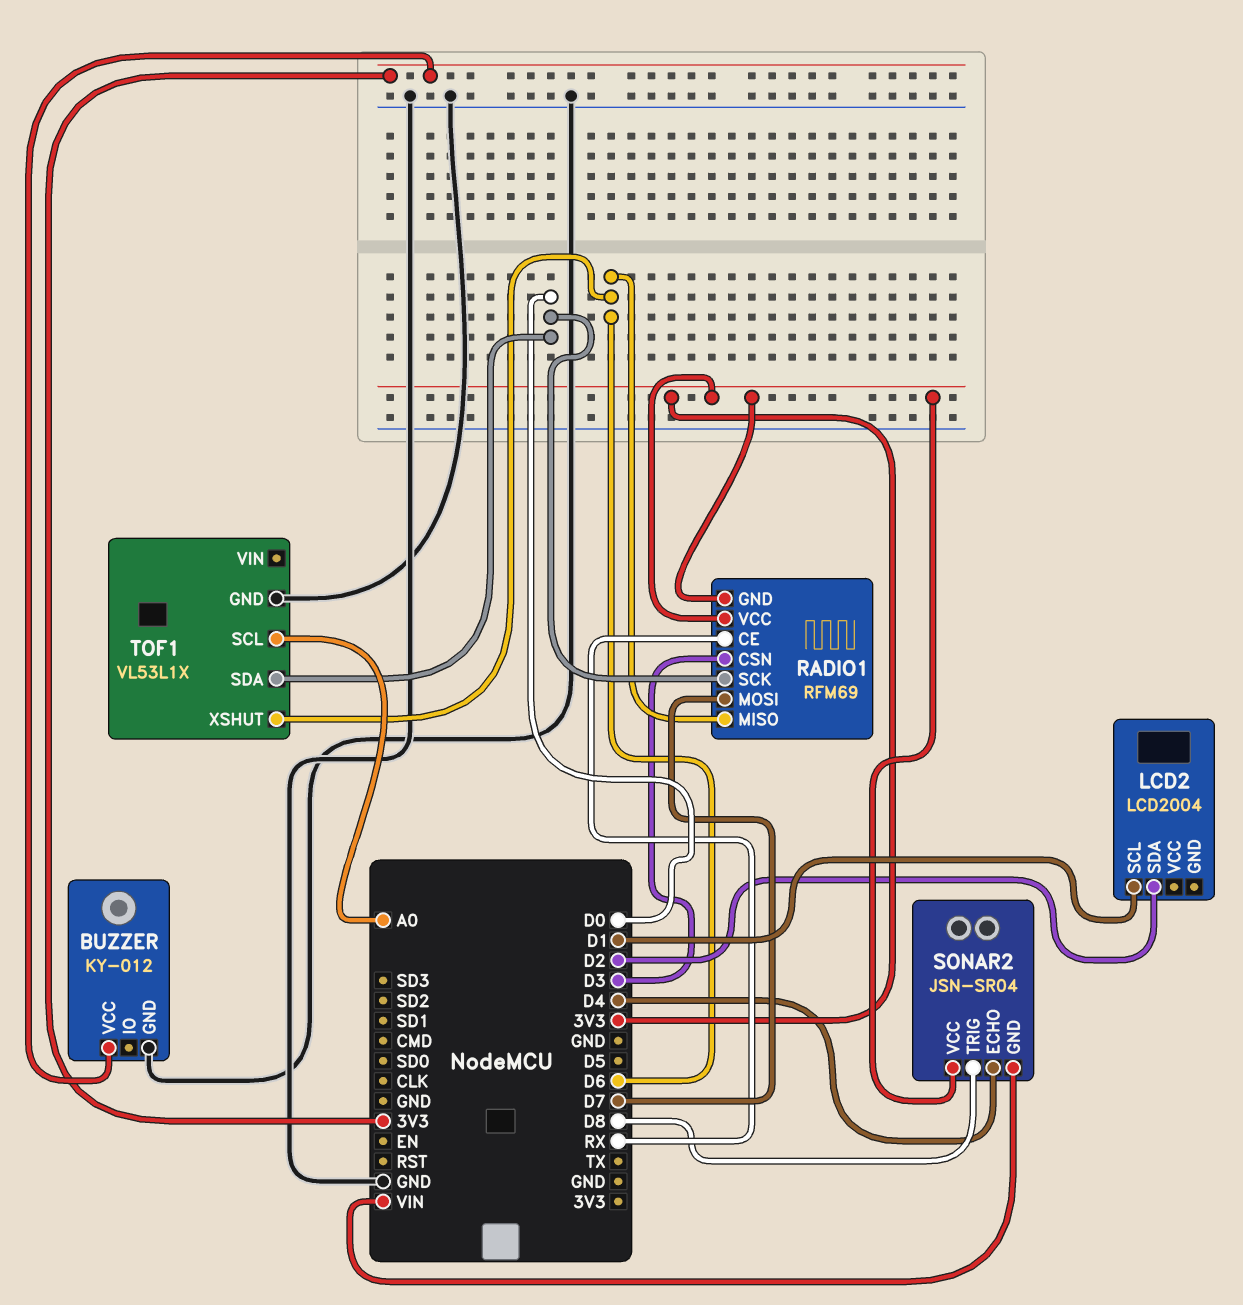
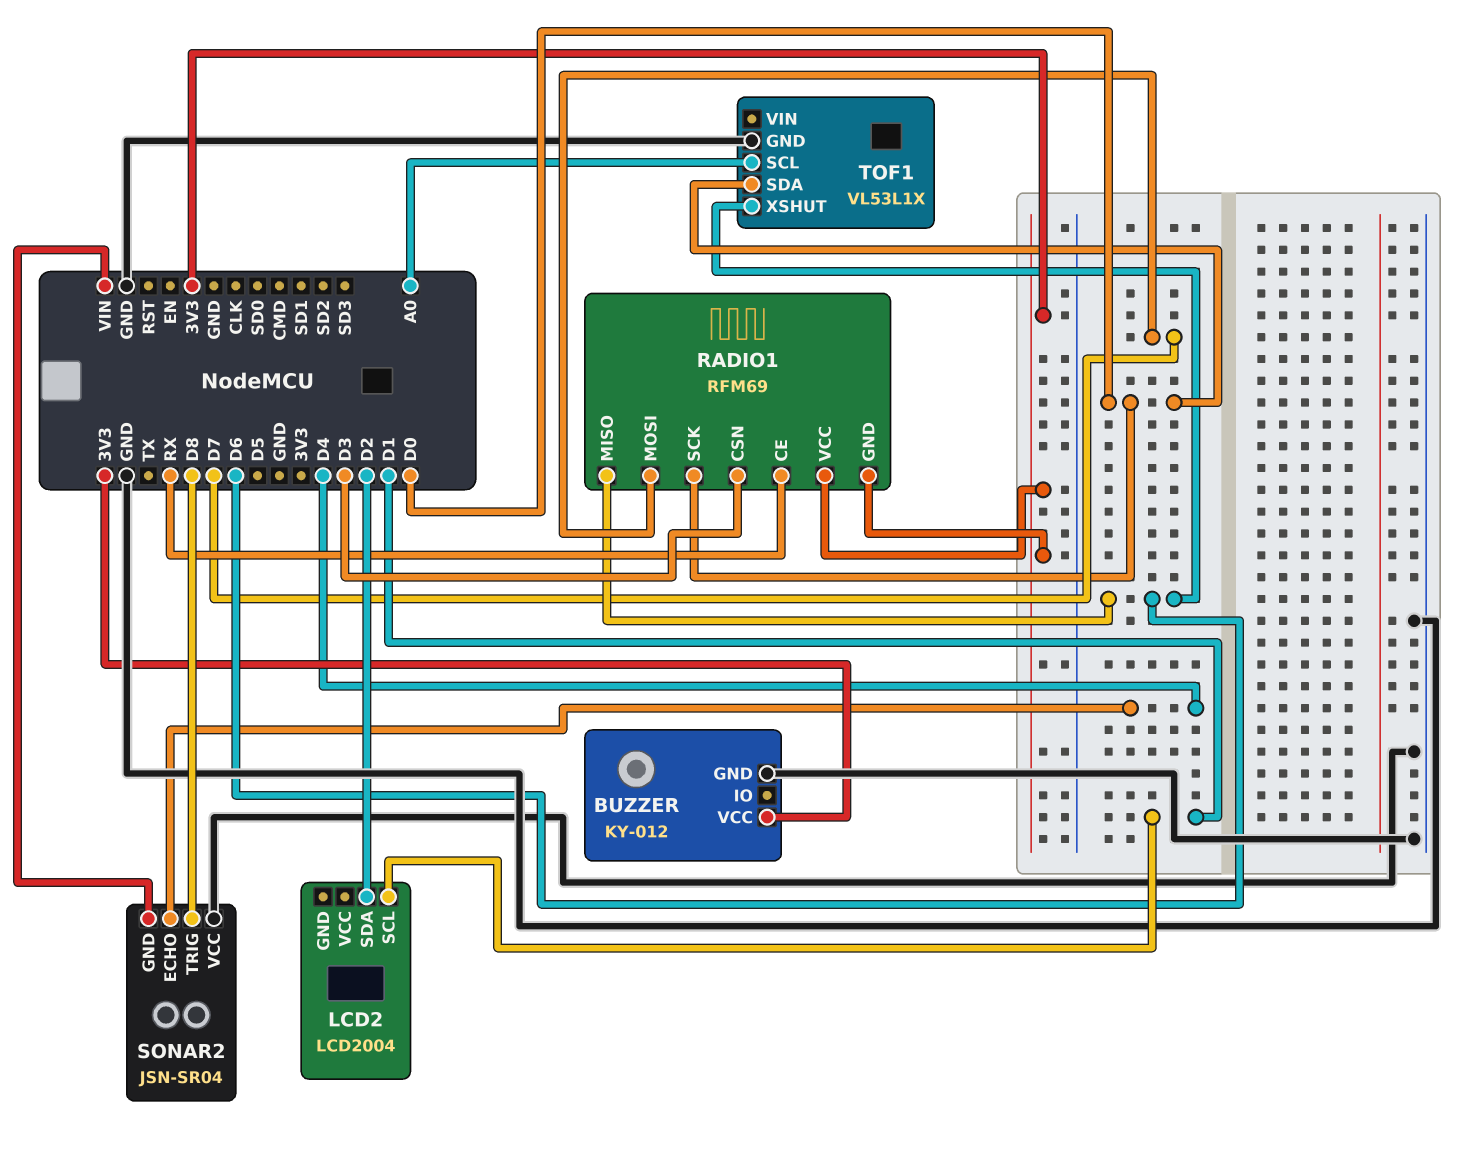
SONAR2 pin VCC: 3V3 -> GND

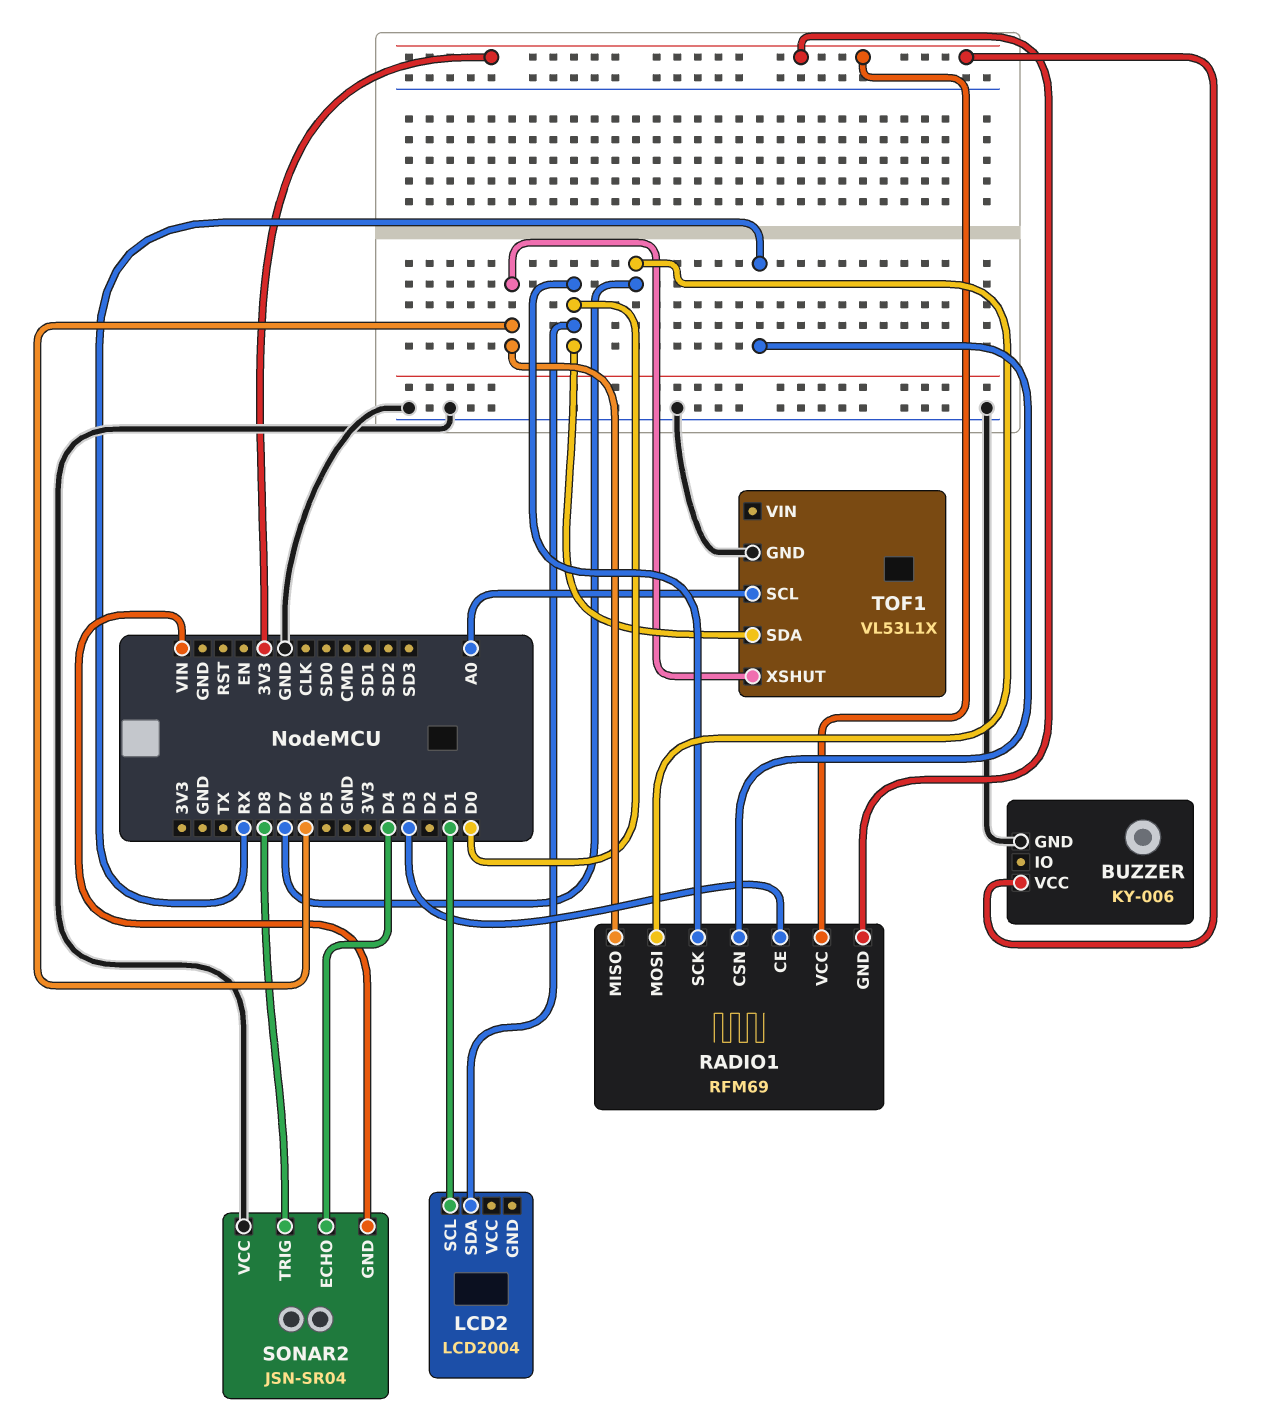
BUZZER: KY-012 -> KY-006
LCD2 pin SDA: D2 -> D0
RADIO1 pin CE: RX -> D3
RADIO1 pin CSN: D3 -> RX

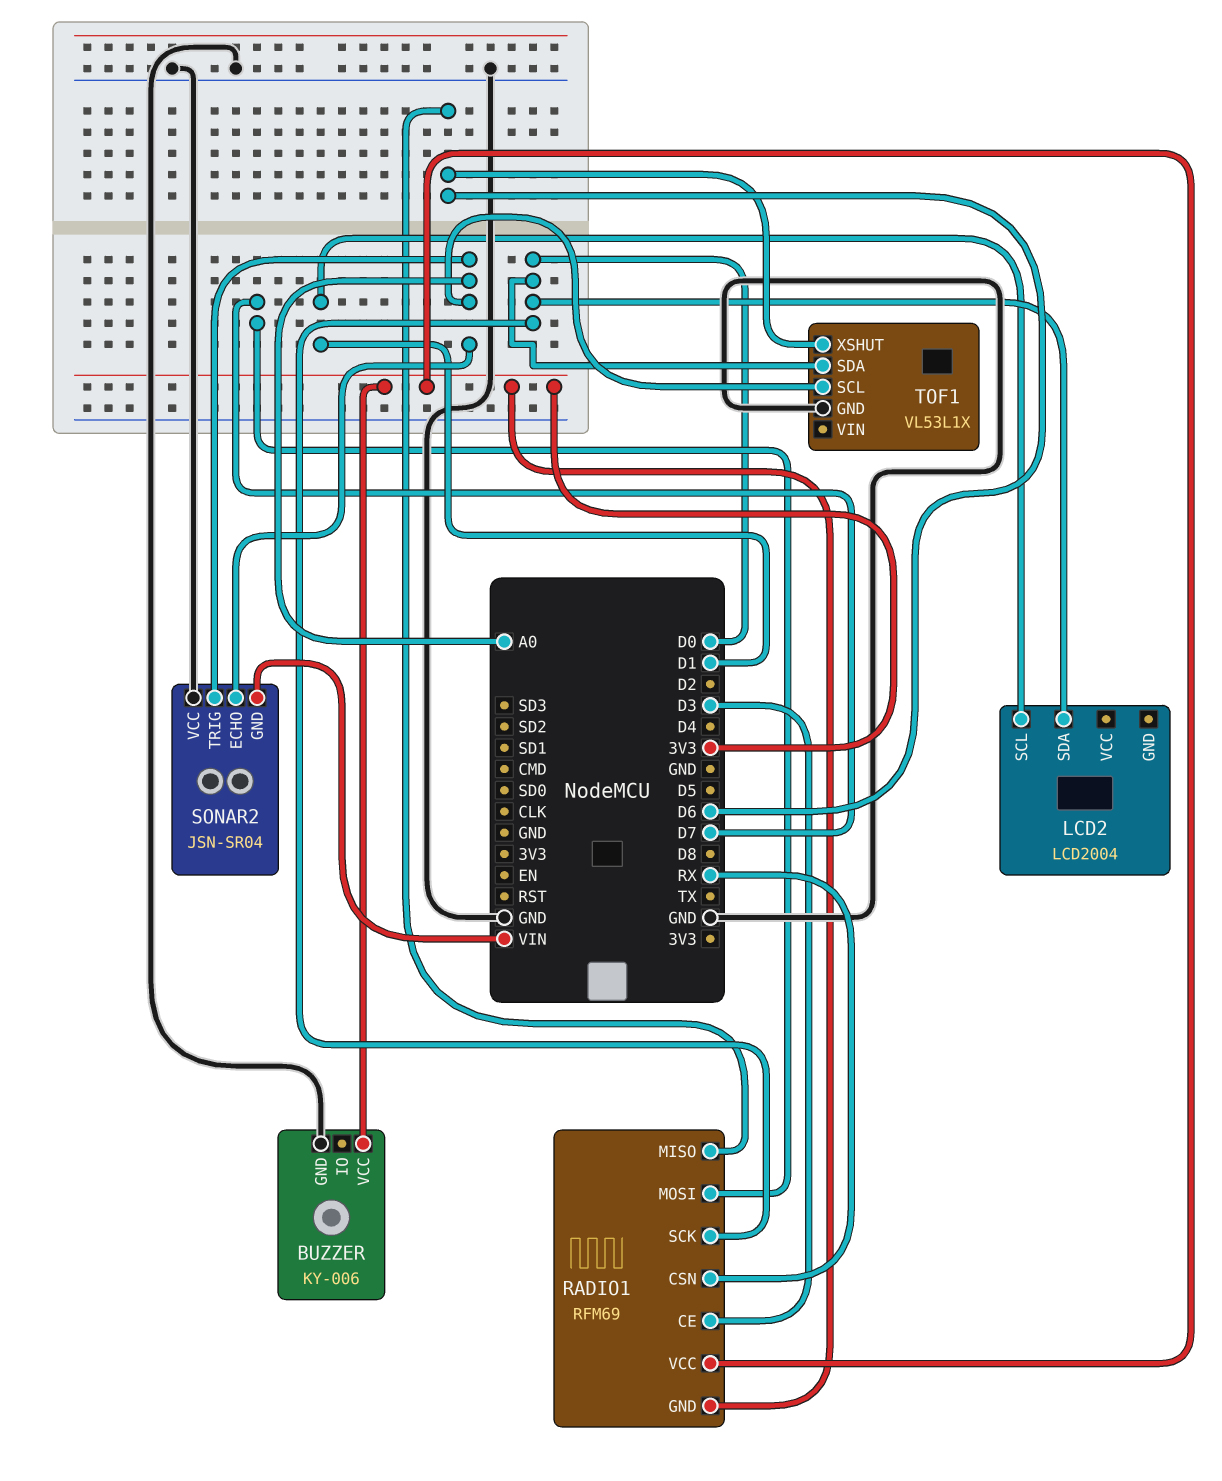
SONAR2 pin ECHO: D4 -> A0
SONAR2 pin TRIG: D8 -> A0

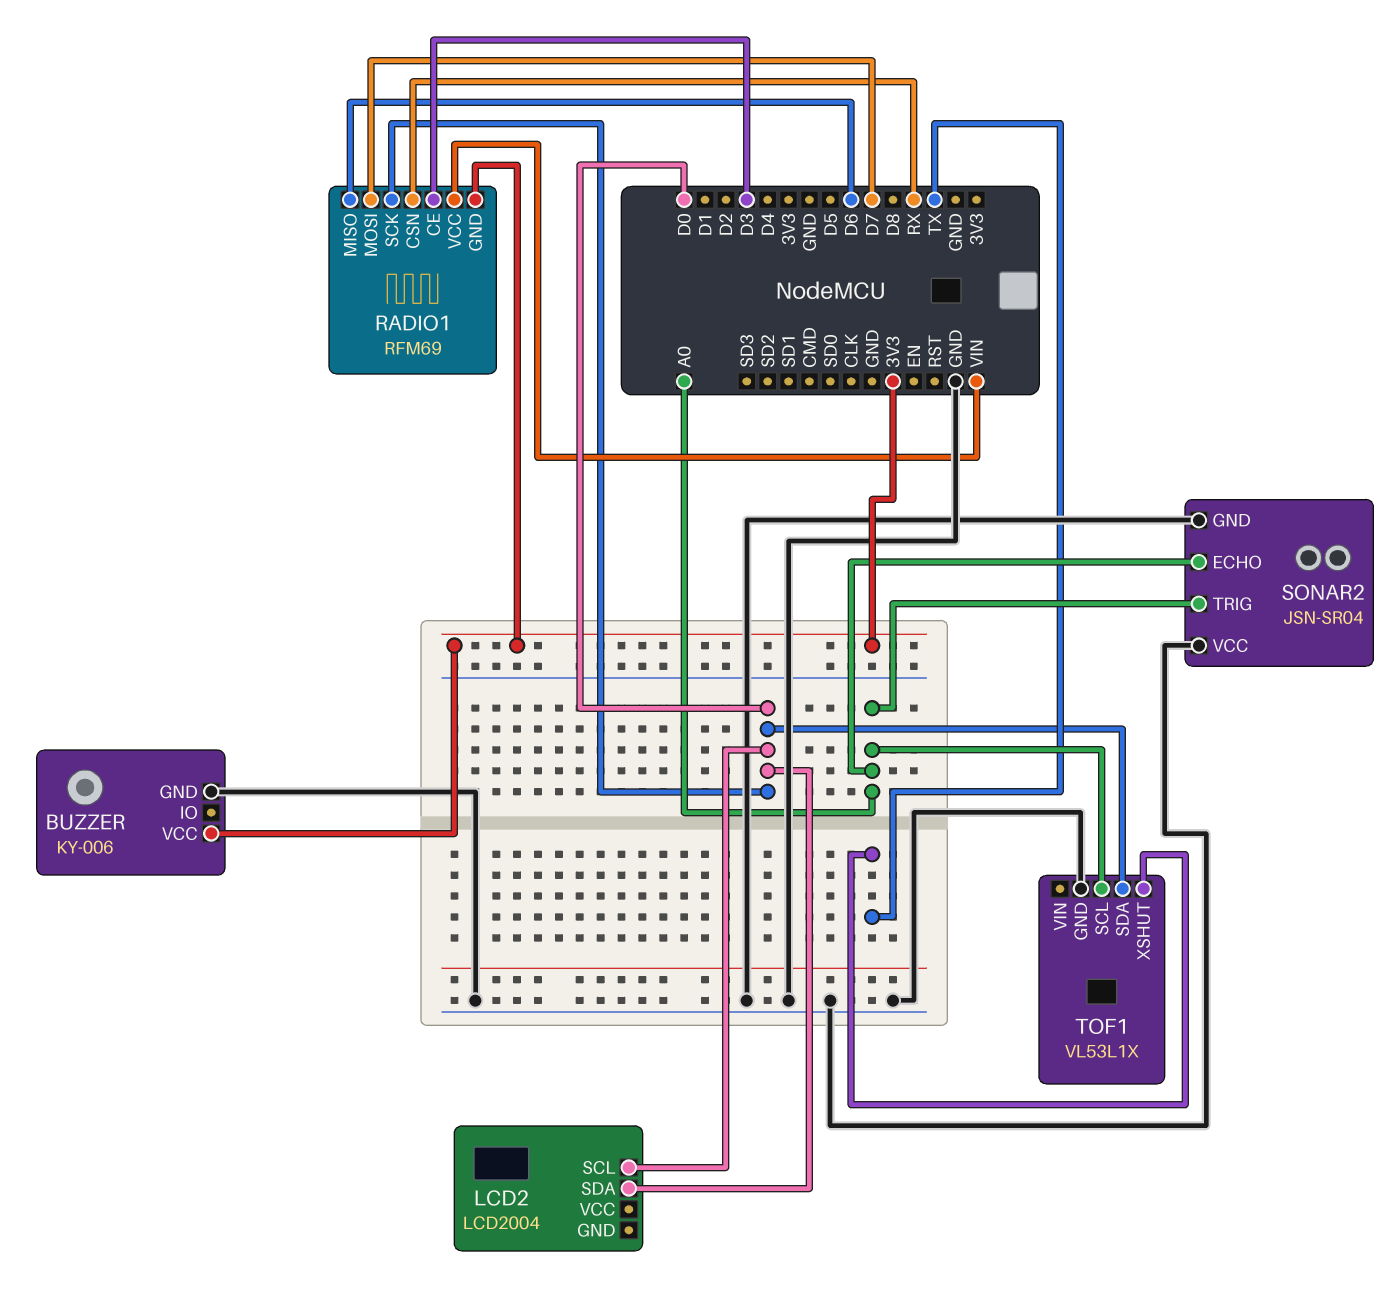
LCD2 pin SCL: D1 -> D0
RADIO1 pin VCC: 3V3 -> VIN
SONAR2 pin GND: VIN -> GND
TOF1 pin XSHUT: D6 -> TX

